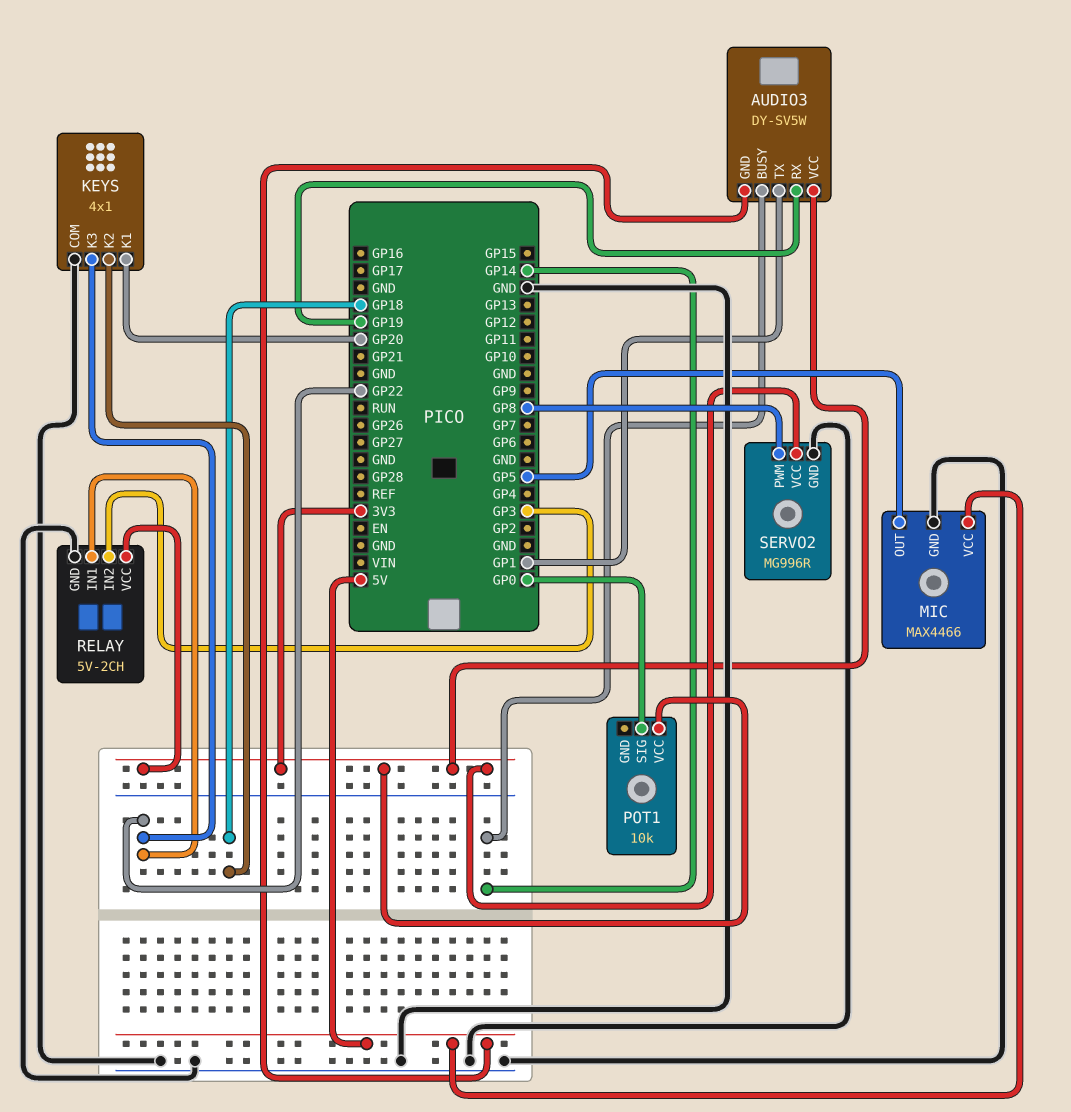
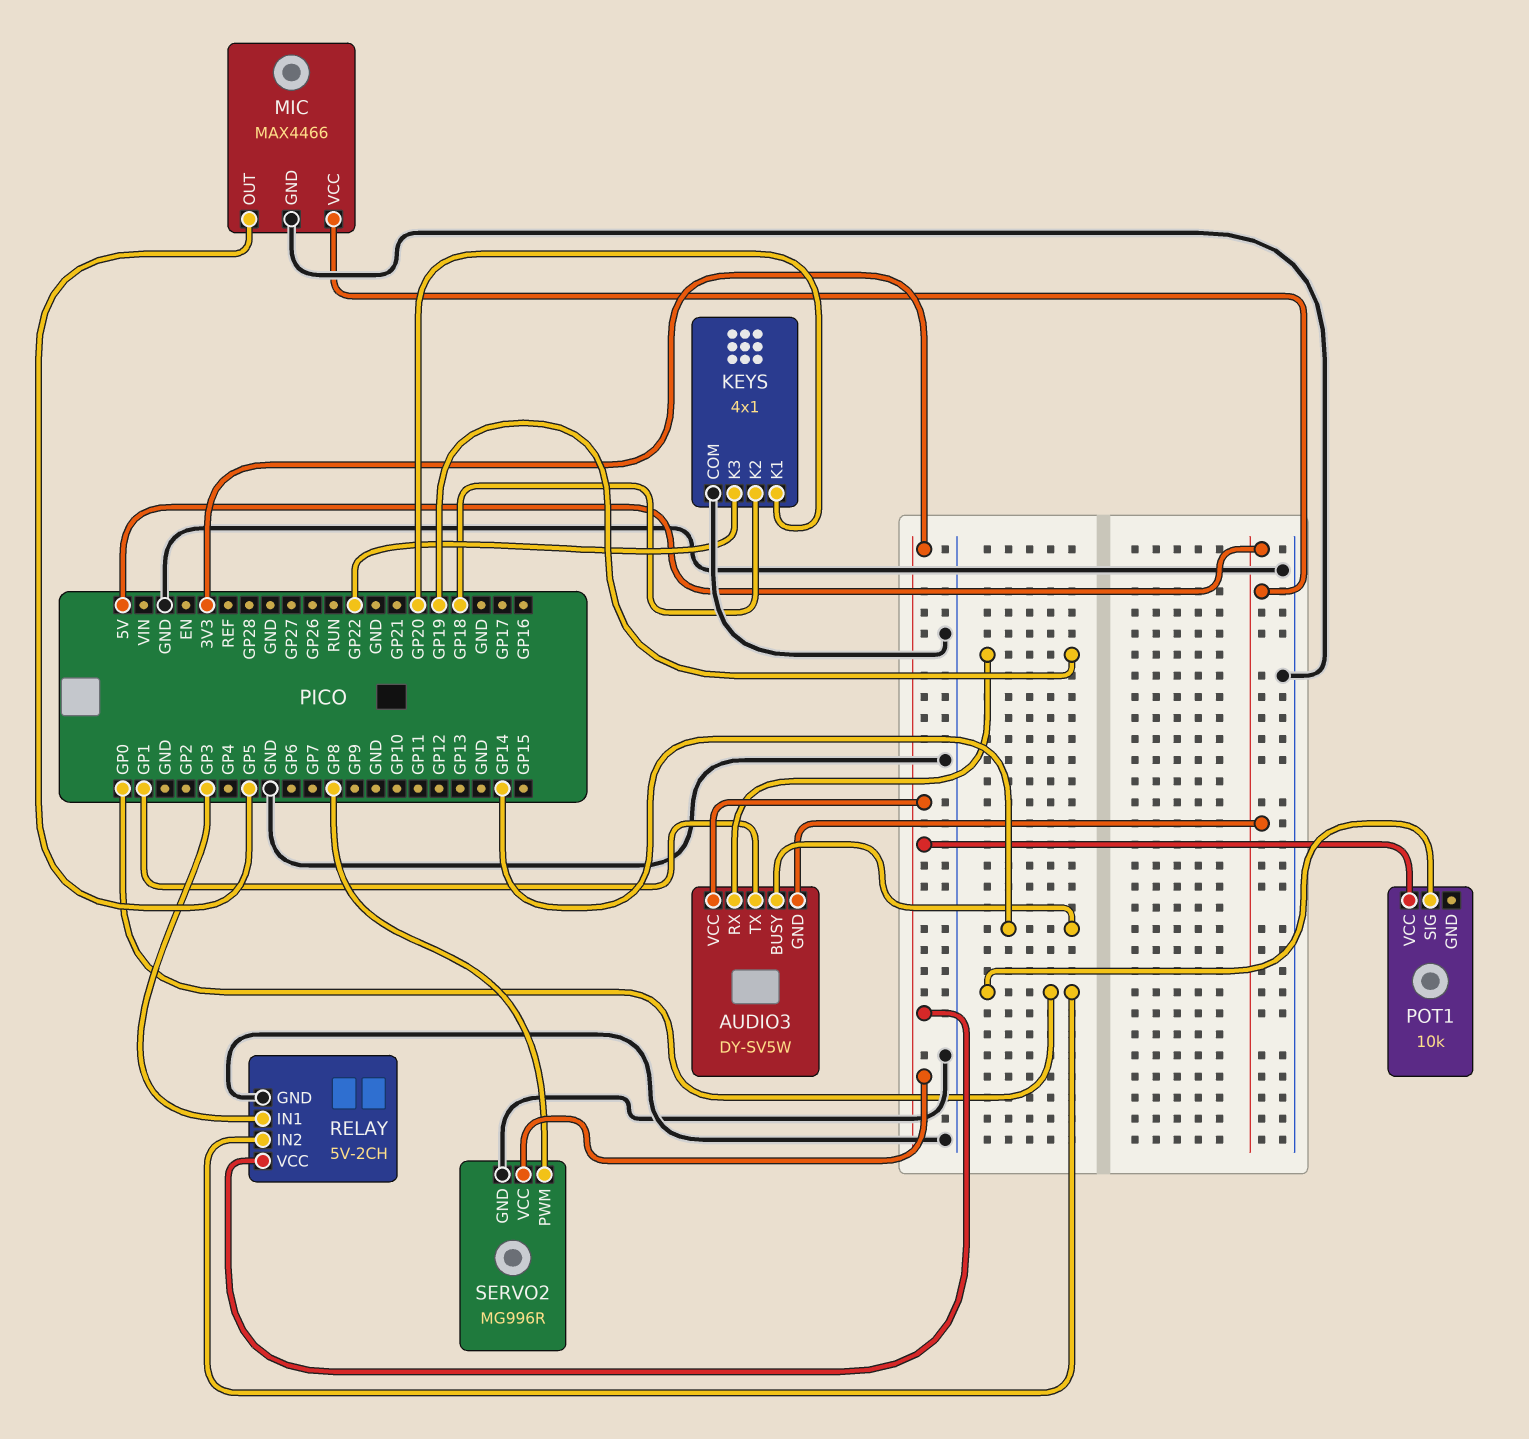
RELAY pin IN1: GP22 -> GP3
RELAY pin IN2: GP3 -> GP0

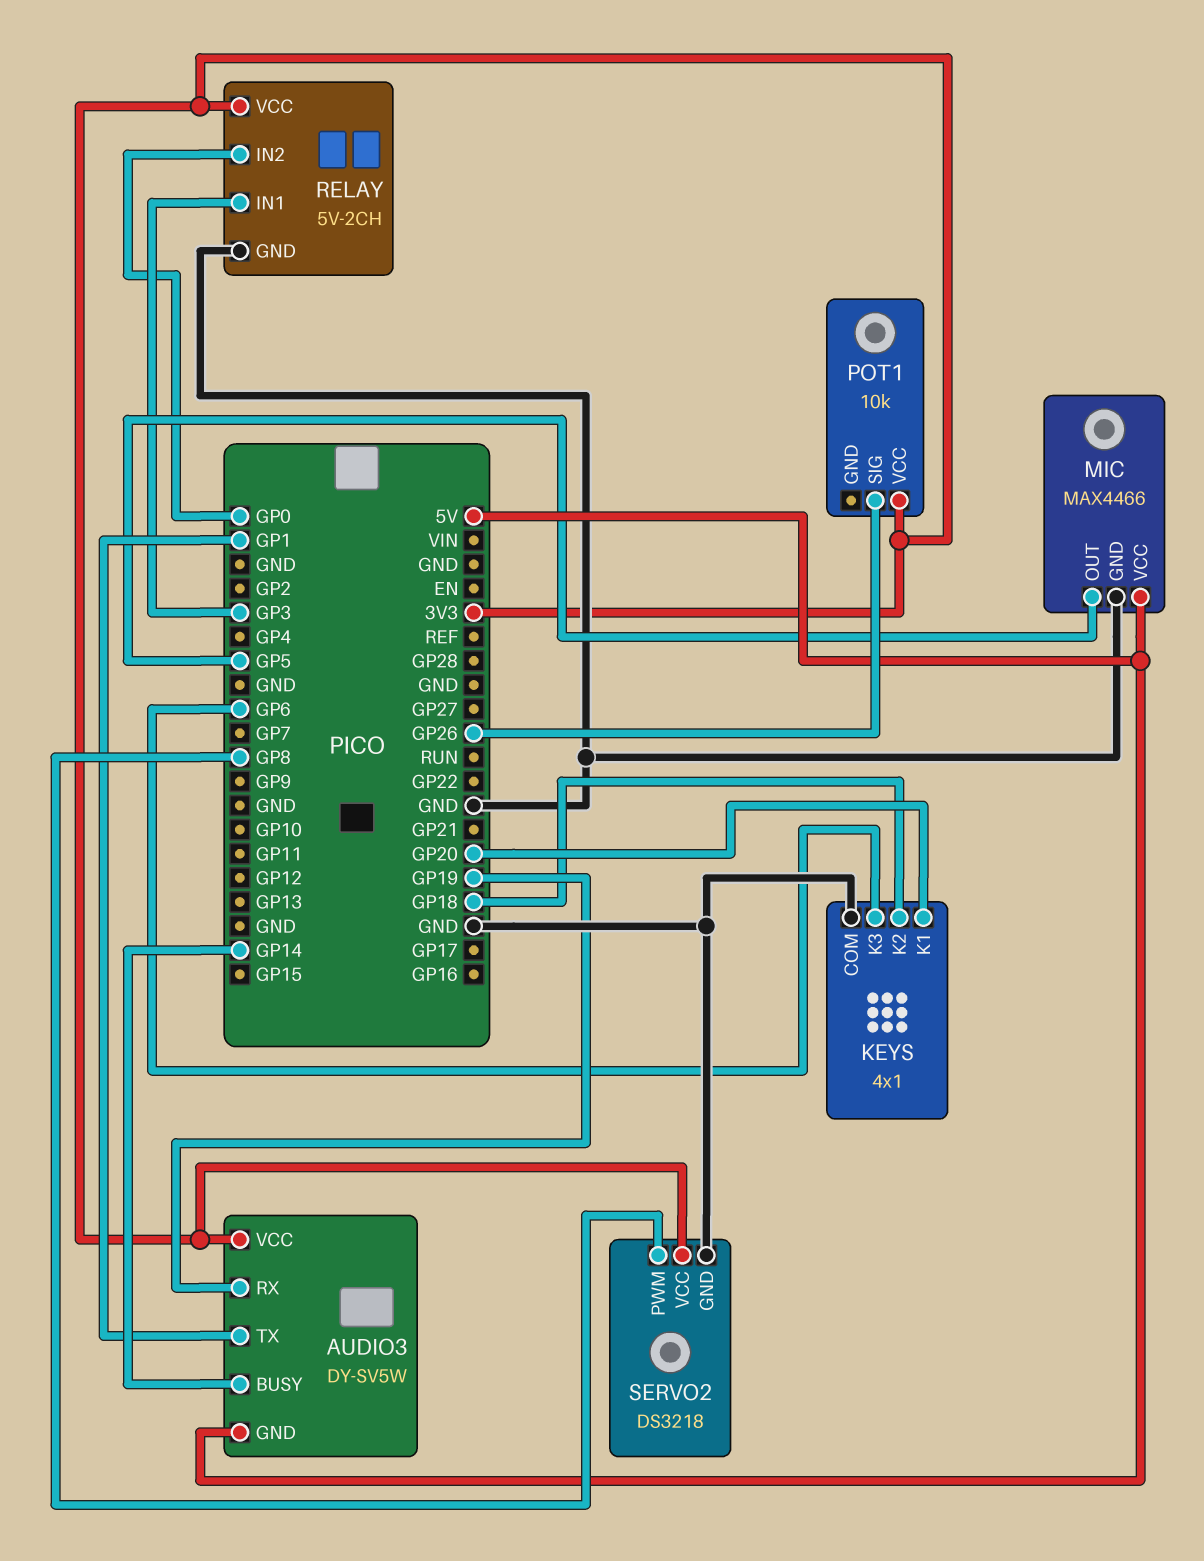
KEYS pin K3: GP22 -> GP6
POT1 pin SIG: GP0 -> GP26
SERVO2: MG996R -> DS3218

